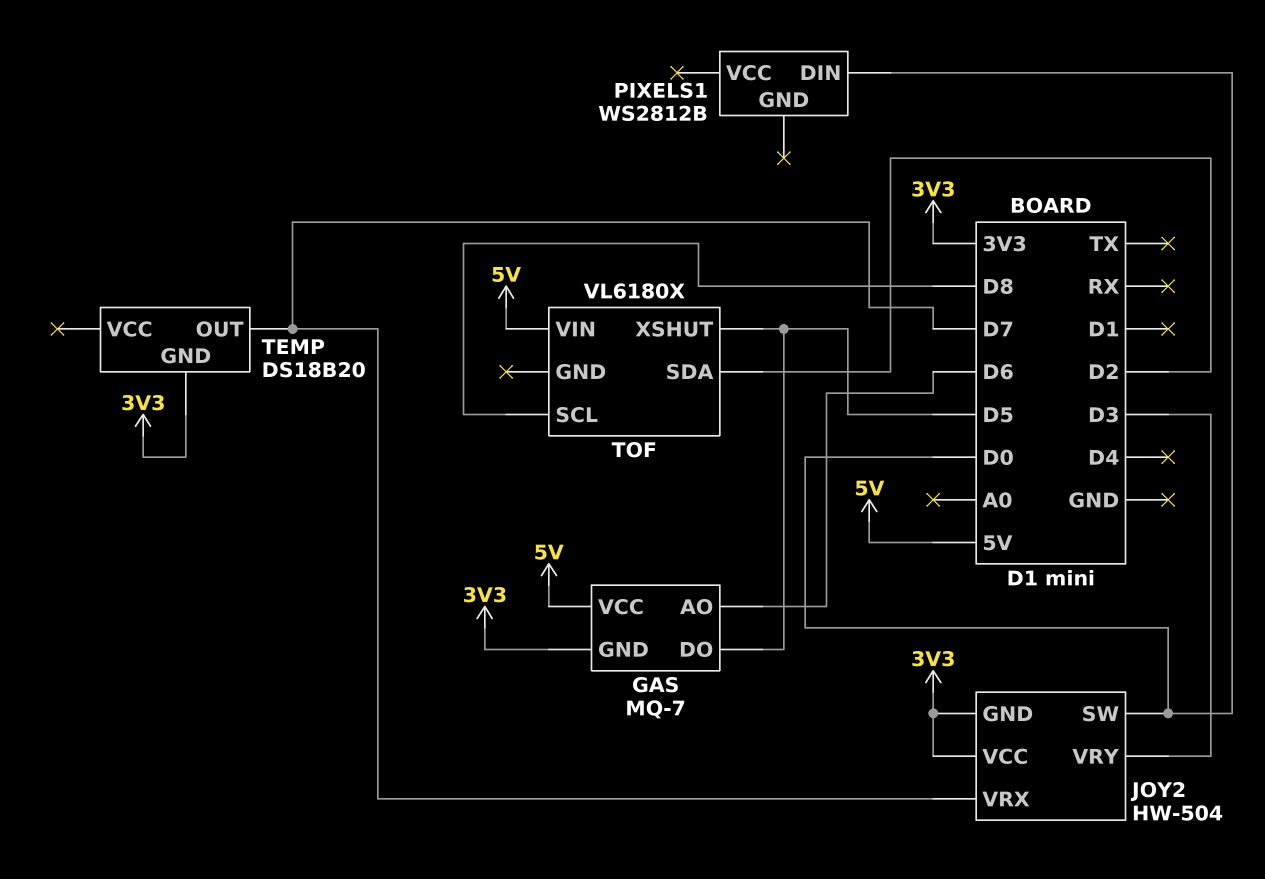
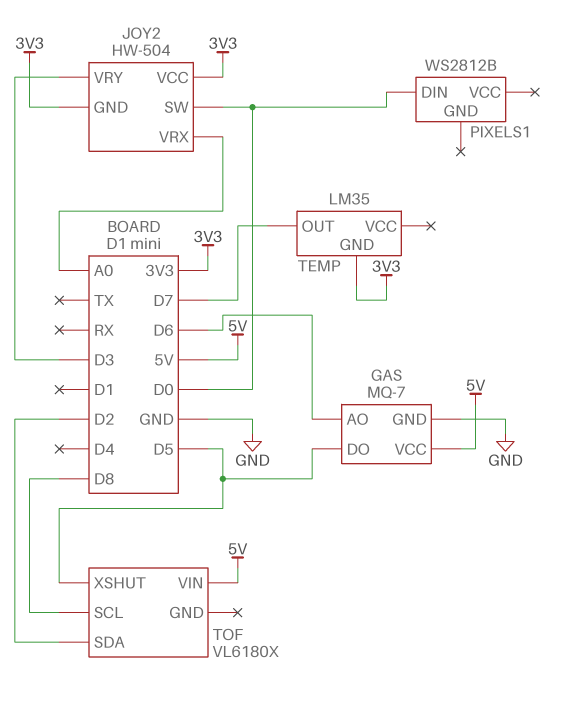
GAS pin GND: 3V3 -> GND
JOY2 pin VRX: D7 -> A0
TEMP: DS18B20 -> LM35

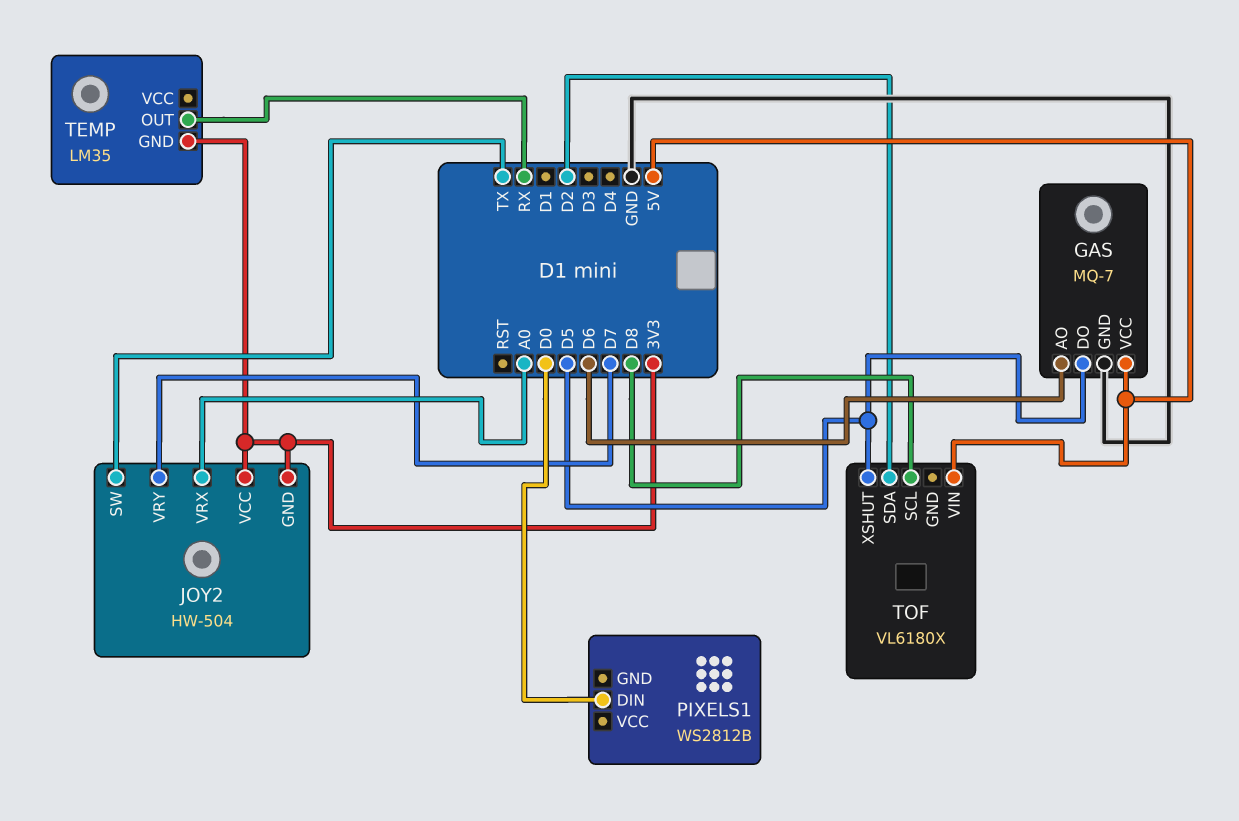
JOY2 pin SW: D0 -> TX
JOY2 pin VRY: D3 -> D7
TEMP pin OUT: D7 -> RX

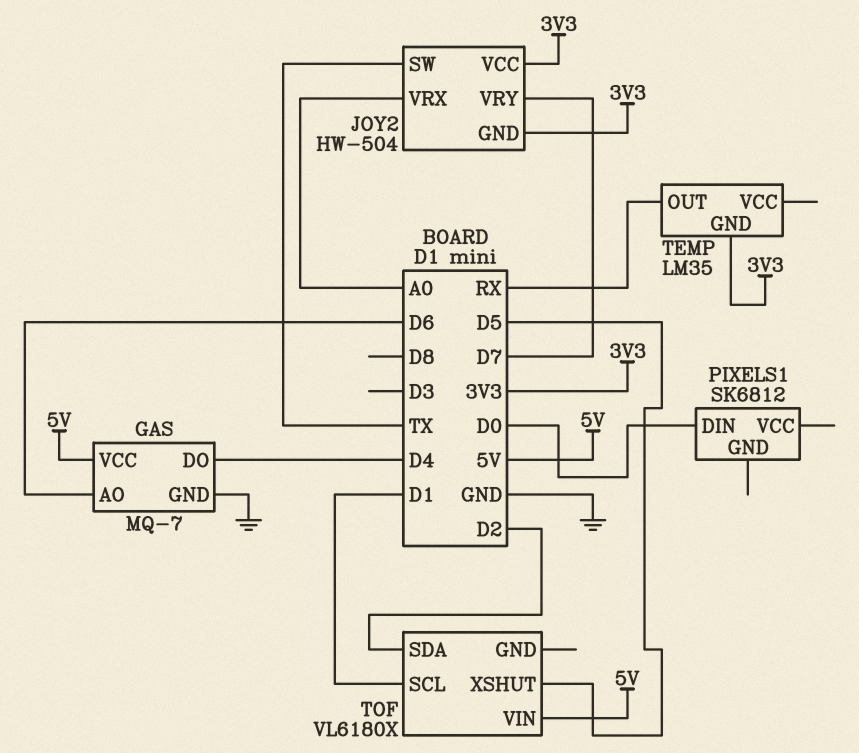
GAS pin DO: D5 -> D4
PIXELS1: WS2812B -> SK6812
TOF pin SCL: D8 -> D1

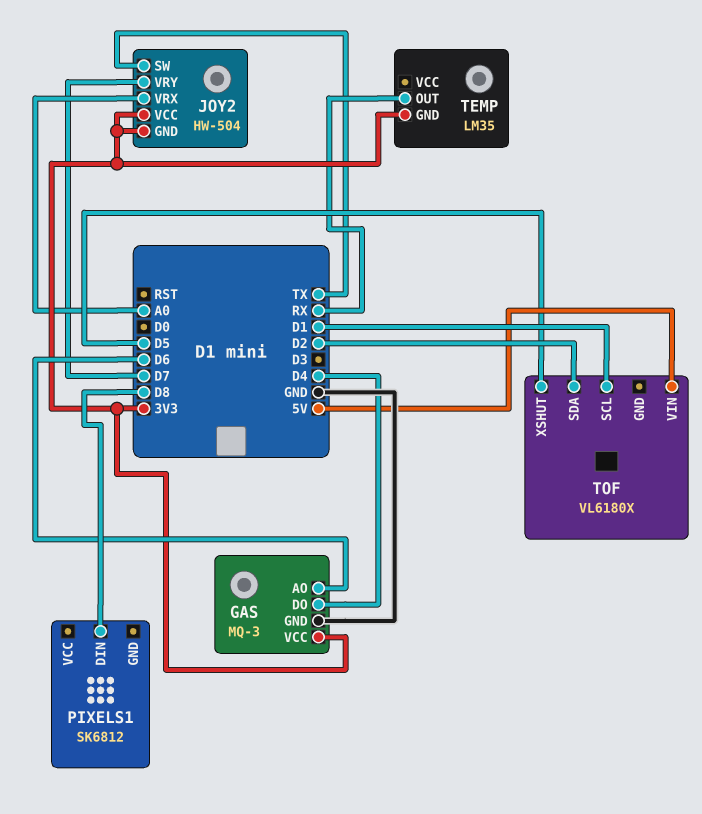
GAS: MQ-7 -> MQ-3
GAS pin VCC: 5V -> 3V3
PIXELS1 pin DIN: D0 -> D8

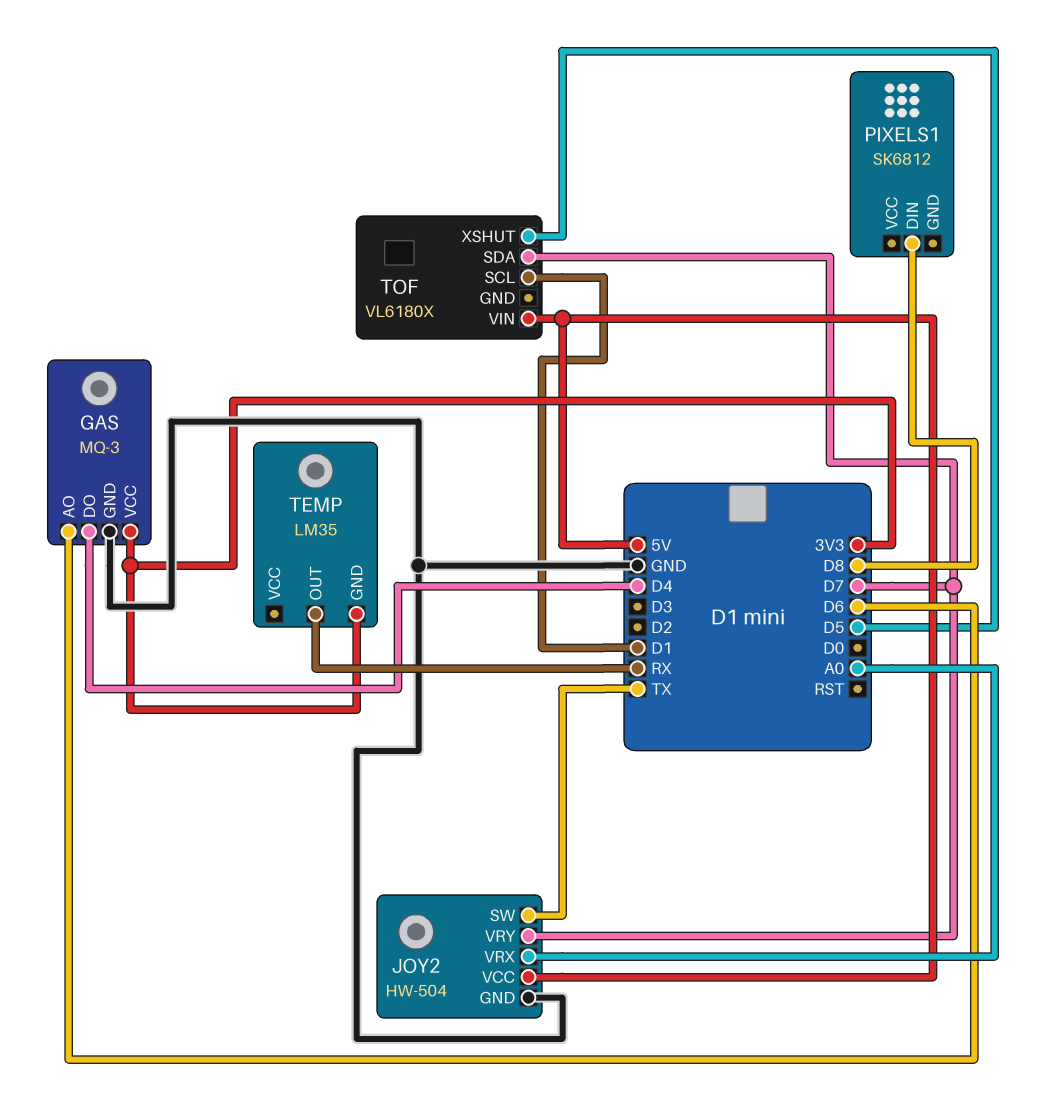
JOY2 pin GND: 3V3 -> GND
JOY2 pin VCC: 3V3 -> 5V
TOF pin SDA: D2 -> D7

